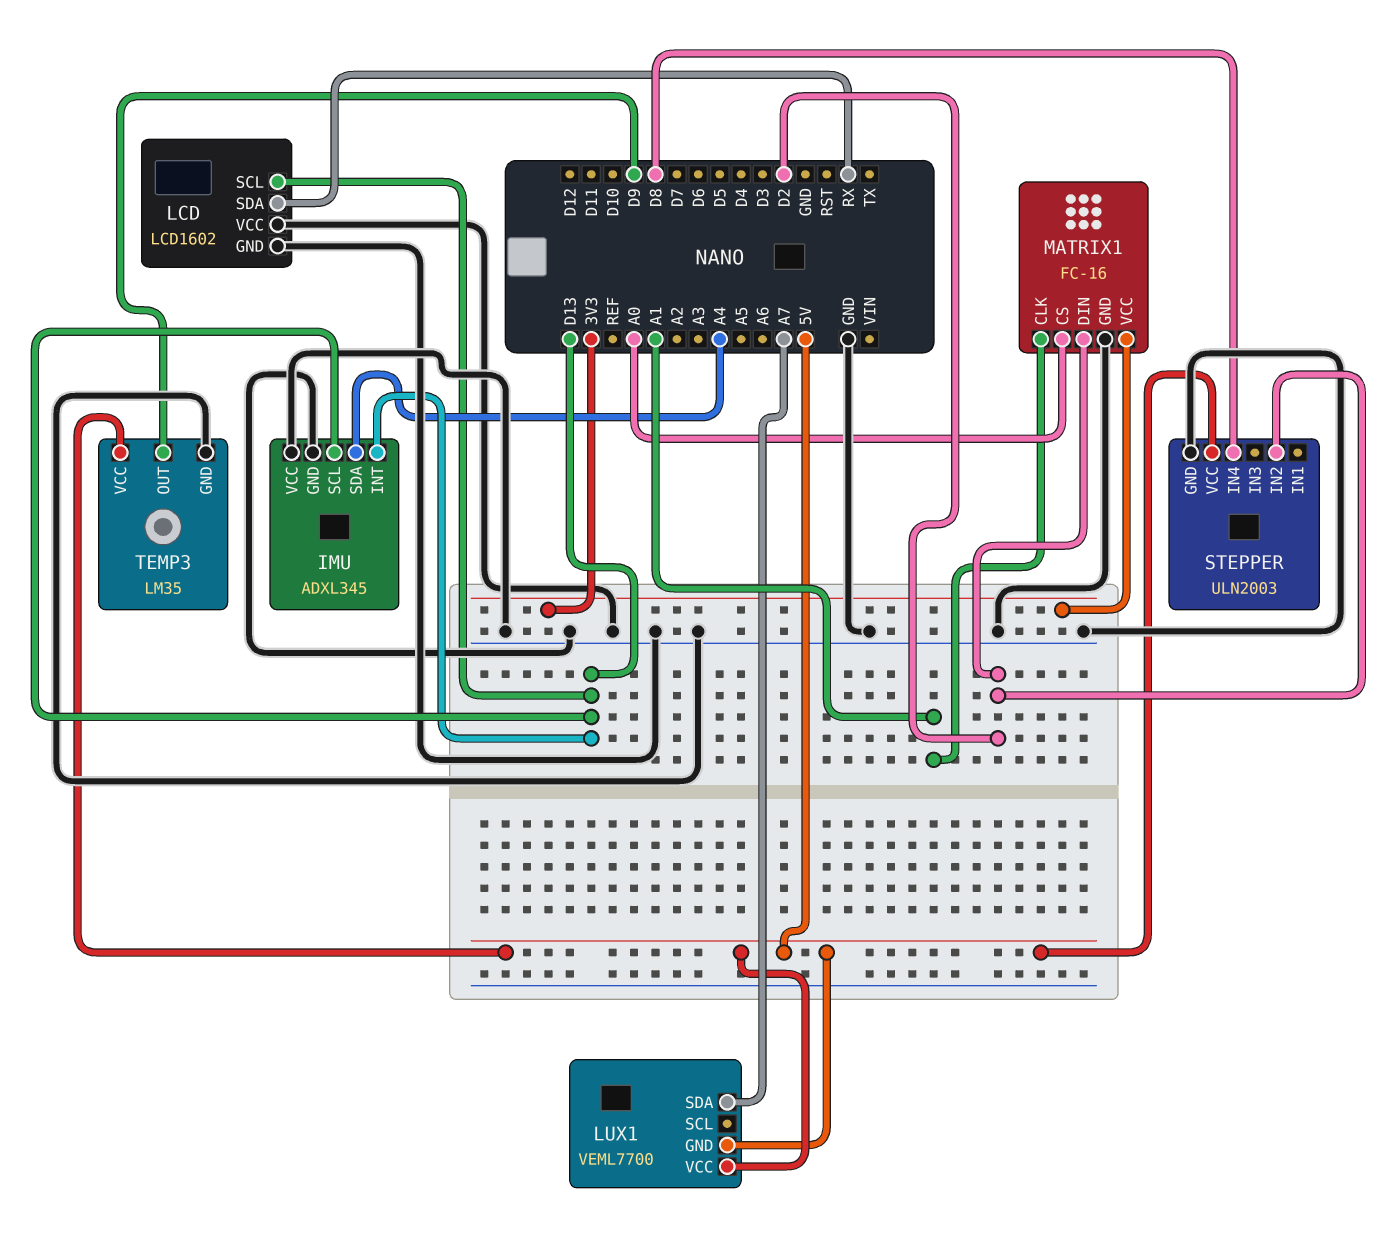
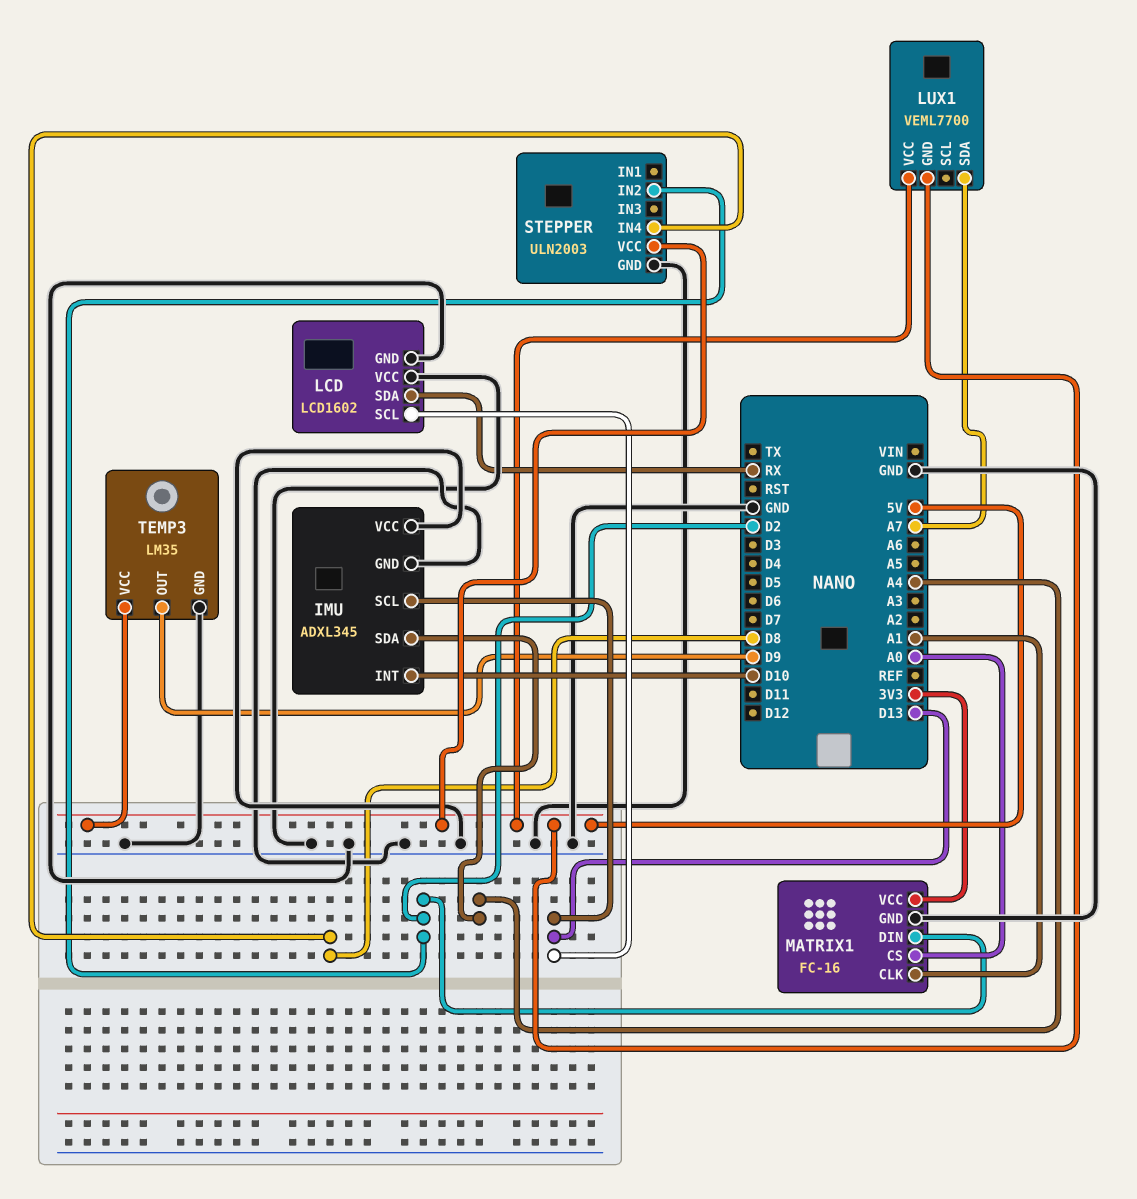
IMU pin INT: D13 -> D10

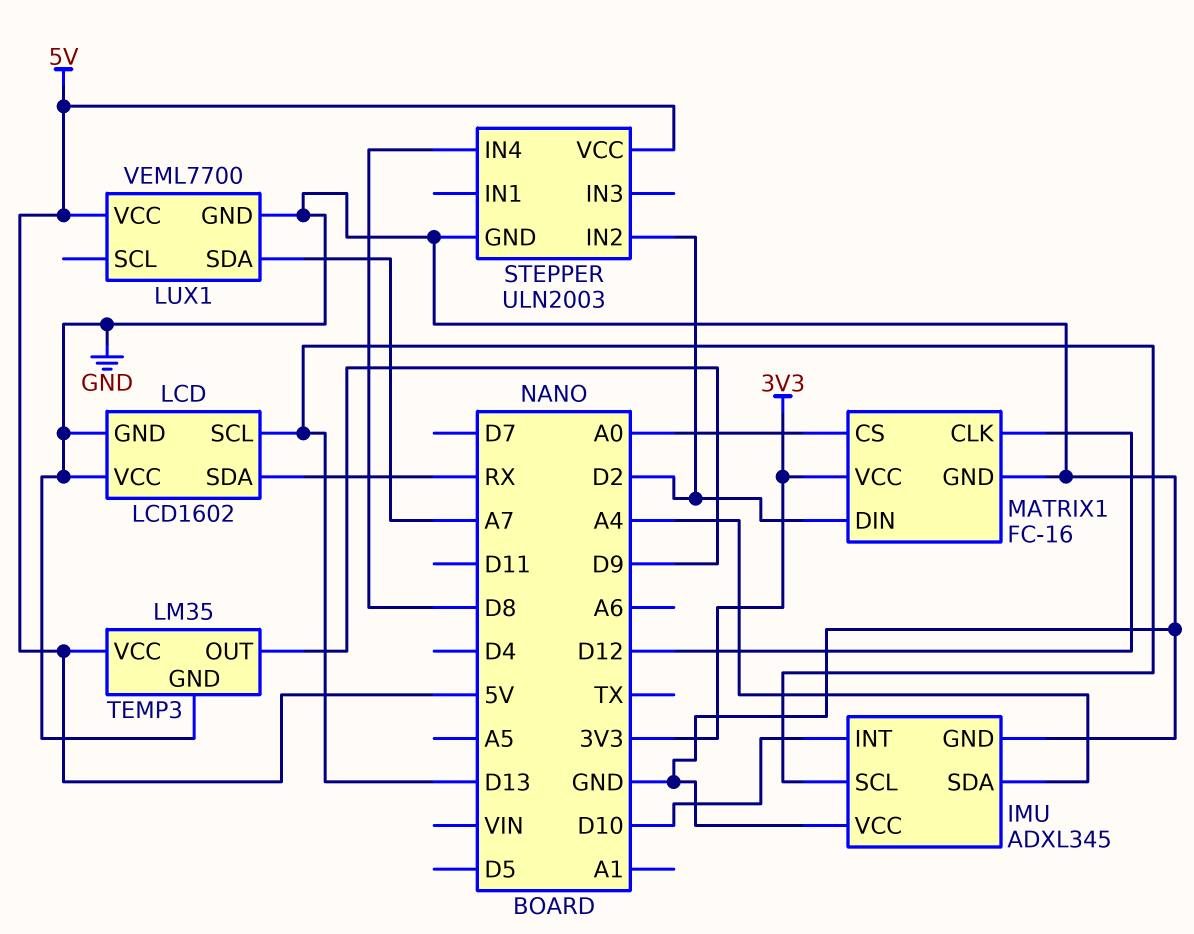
LUX1 pin GND: 5V -> GND
MATRIX1 pin CLK: A1 -> D12

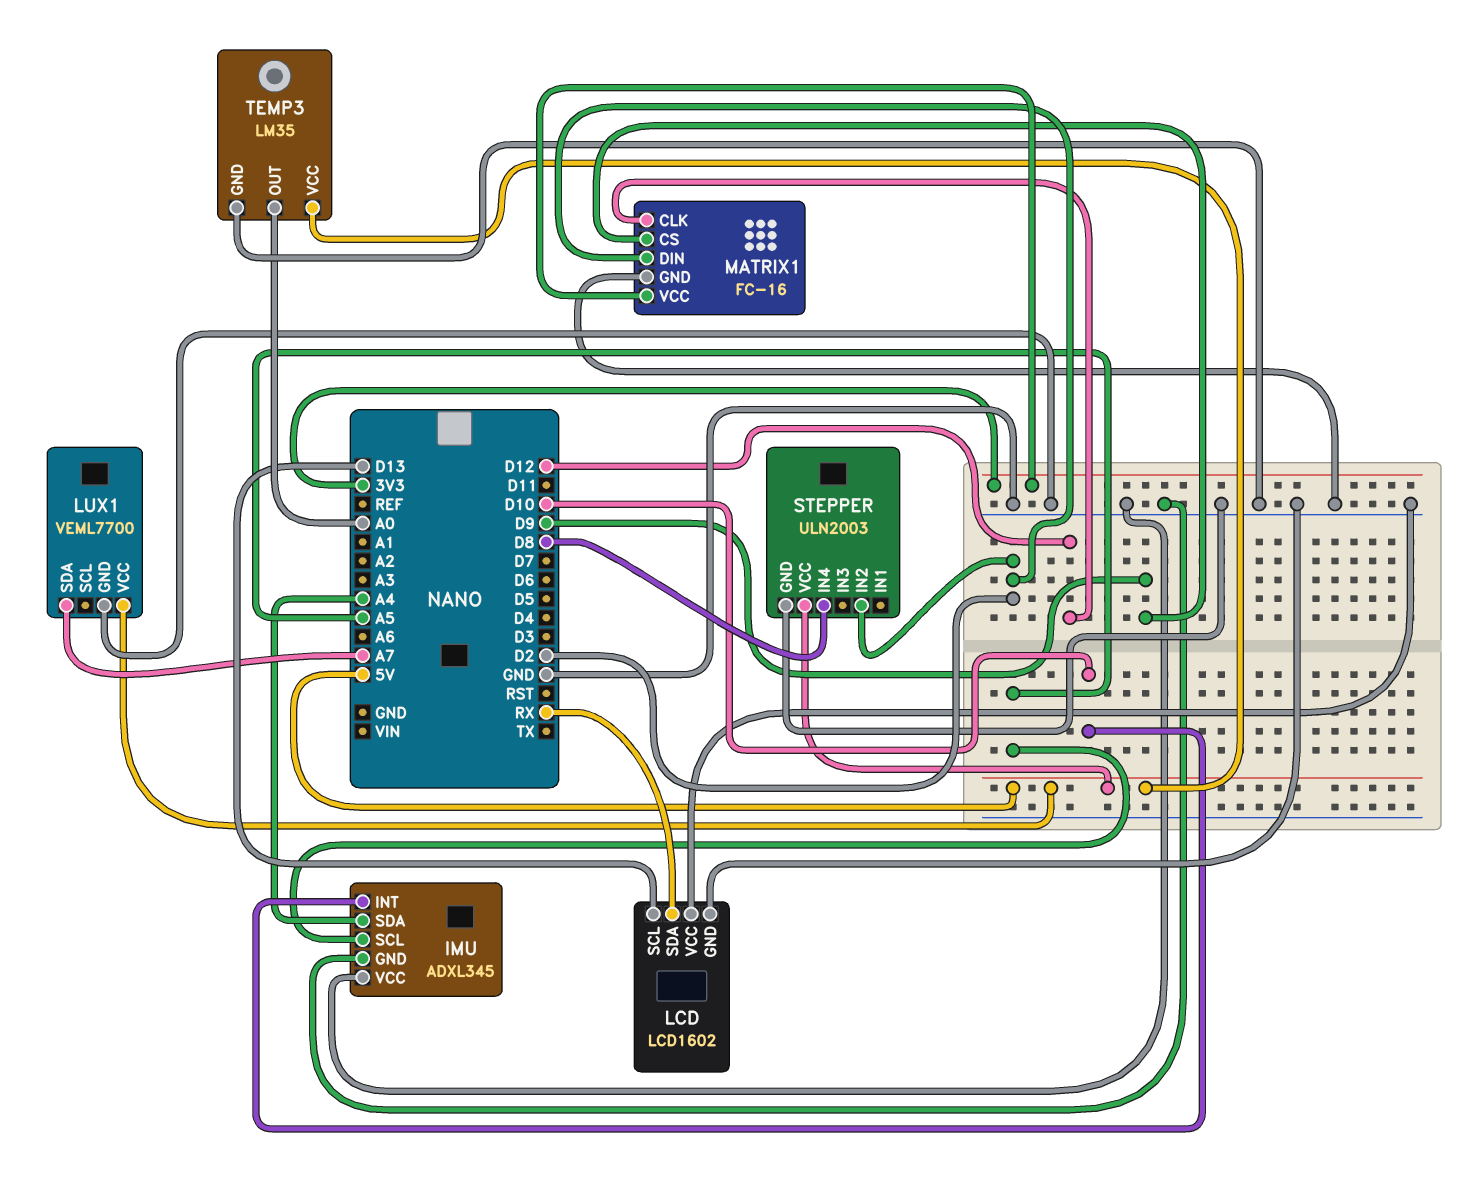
IMU pin SCL: D13 -> A5
MATRIX1 pin CS: A0 -> D9
TEMP3 pin OUT: D9 -> A0

